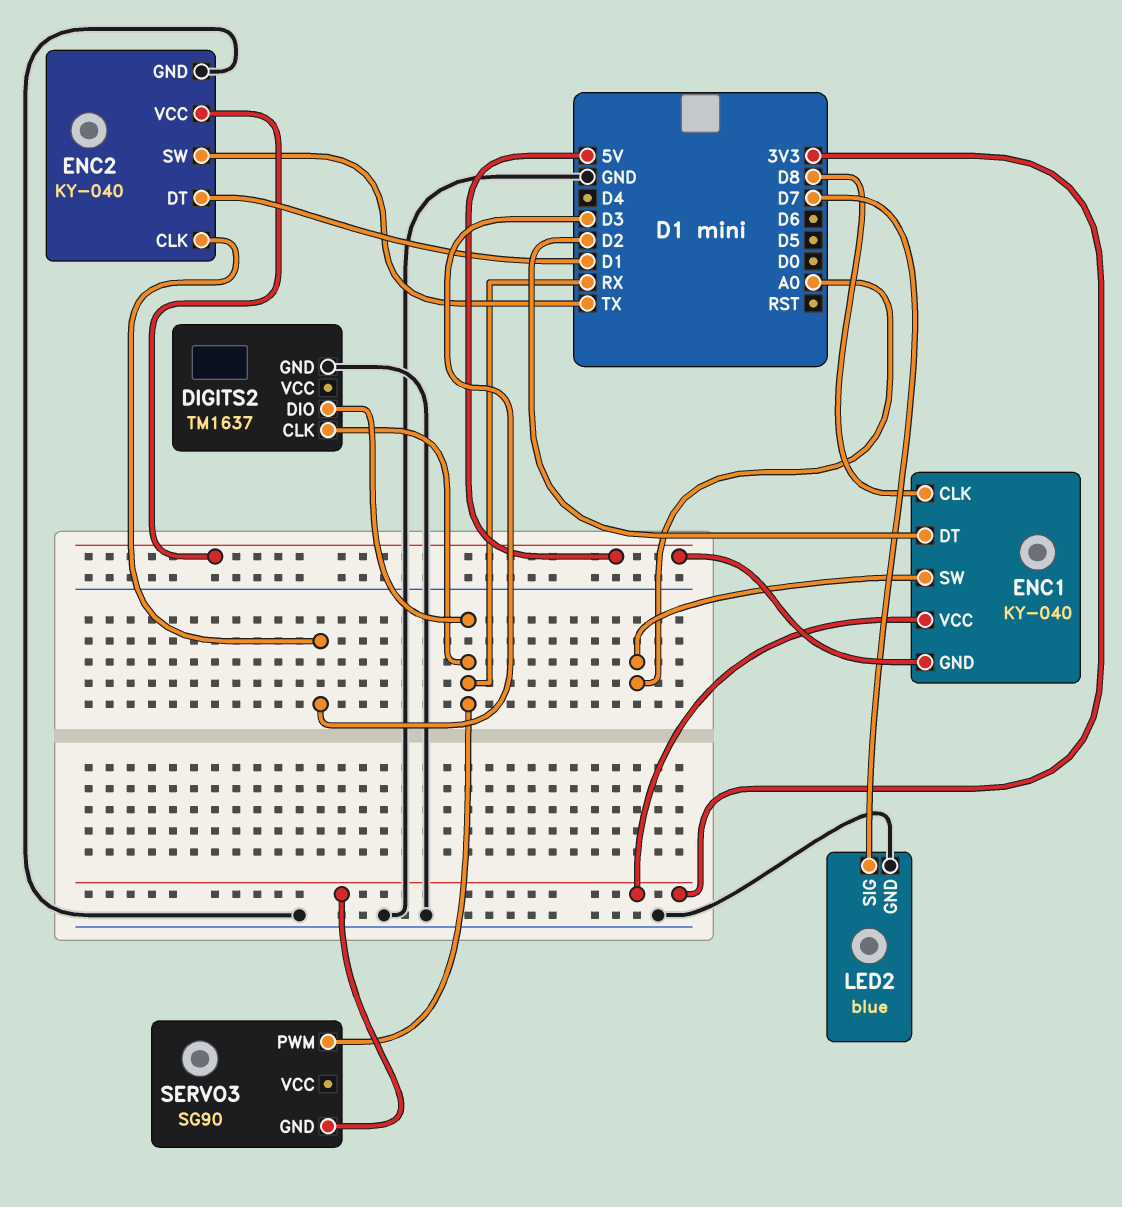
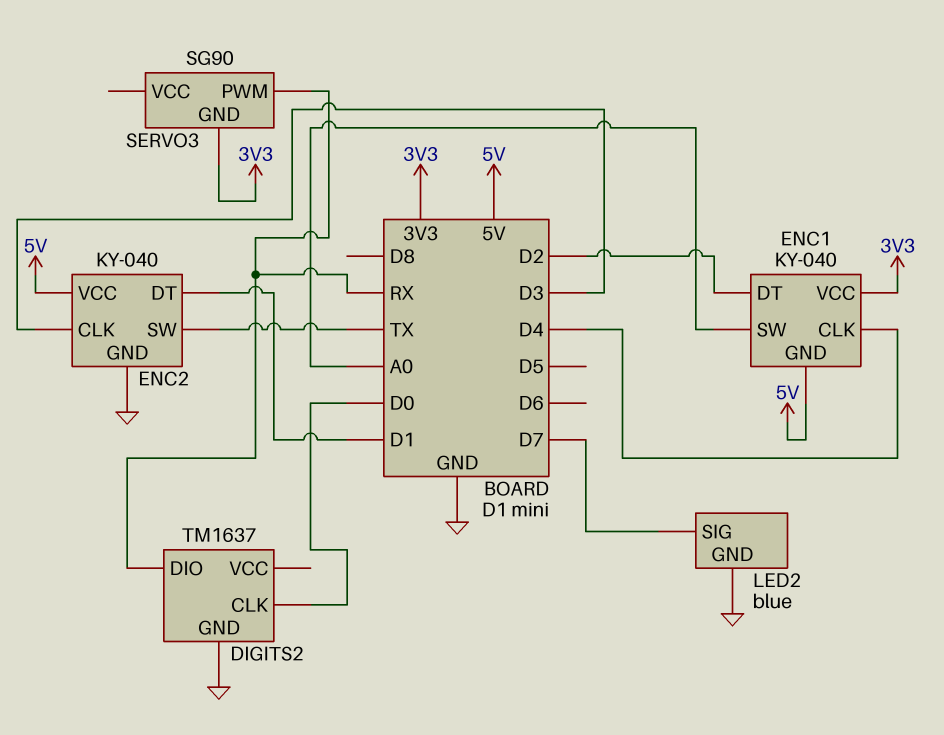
DIGITS2 pin CLK: RX -> D0
ENC1 pin CLK: D8 -> D4

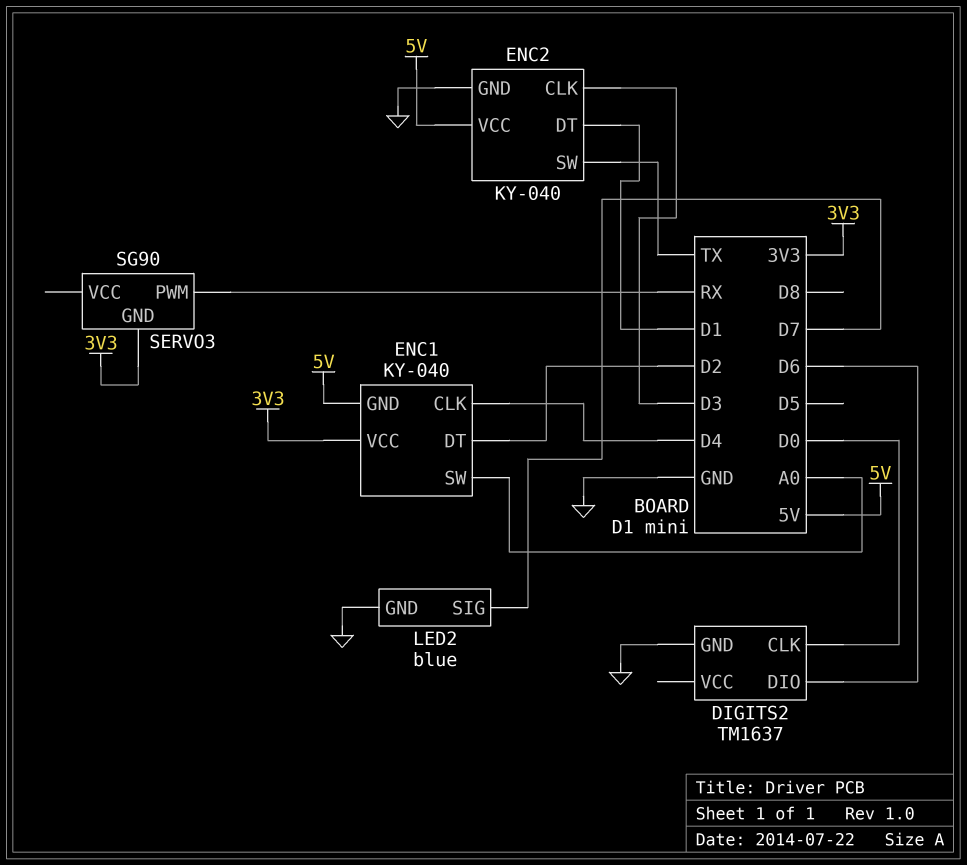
DIGITS2 pin DIO: RX -> D6

